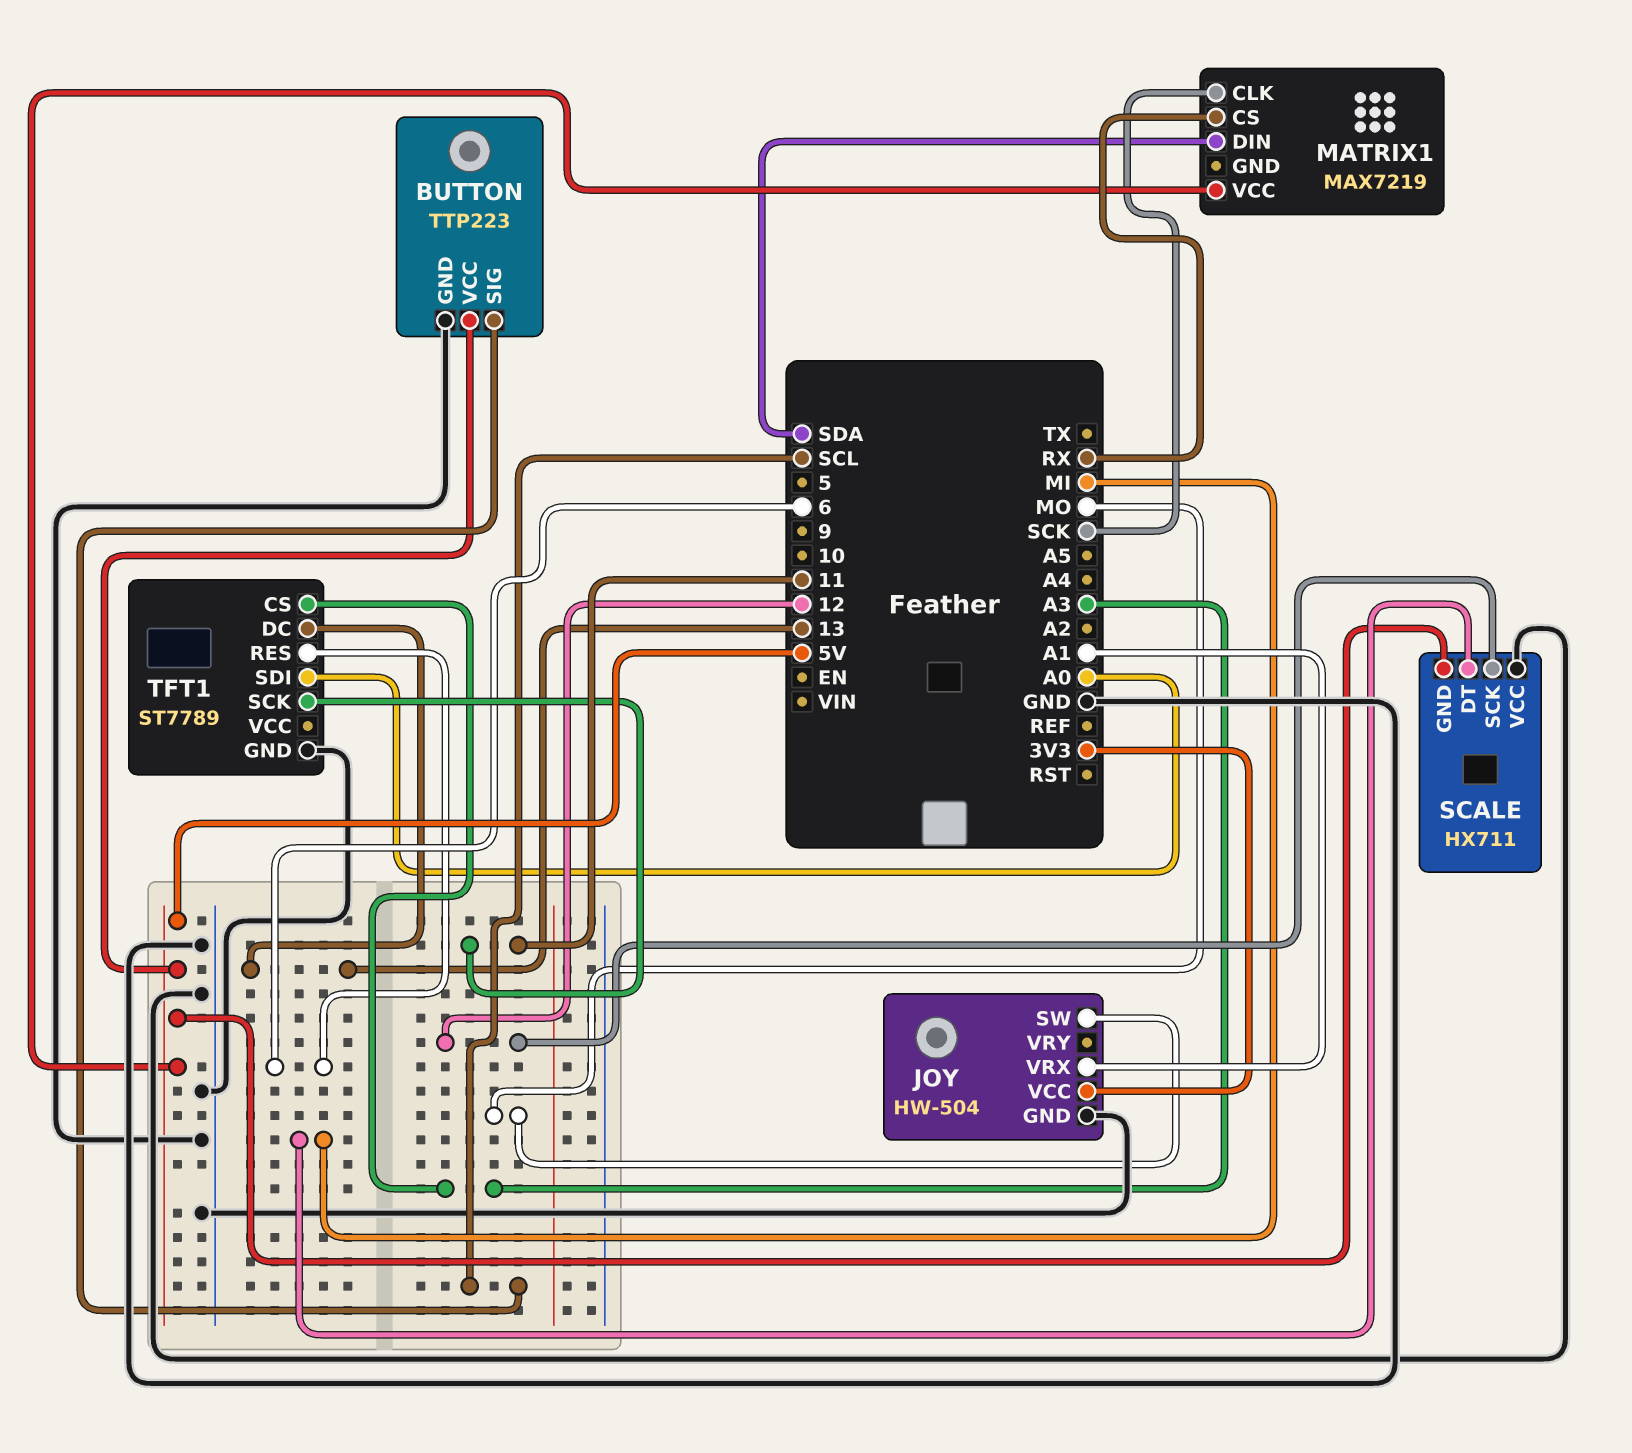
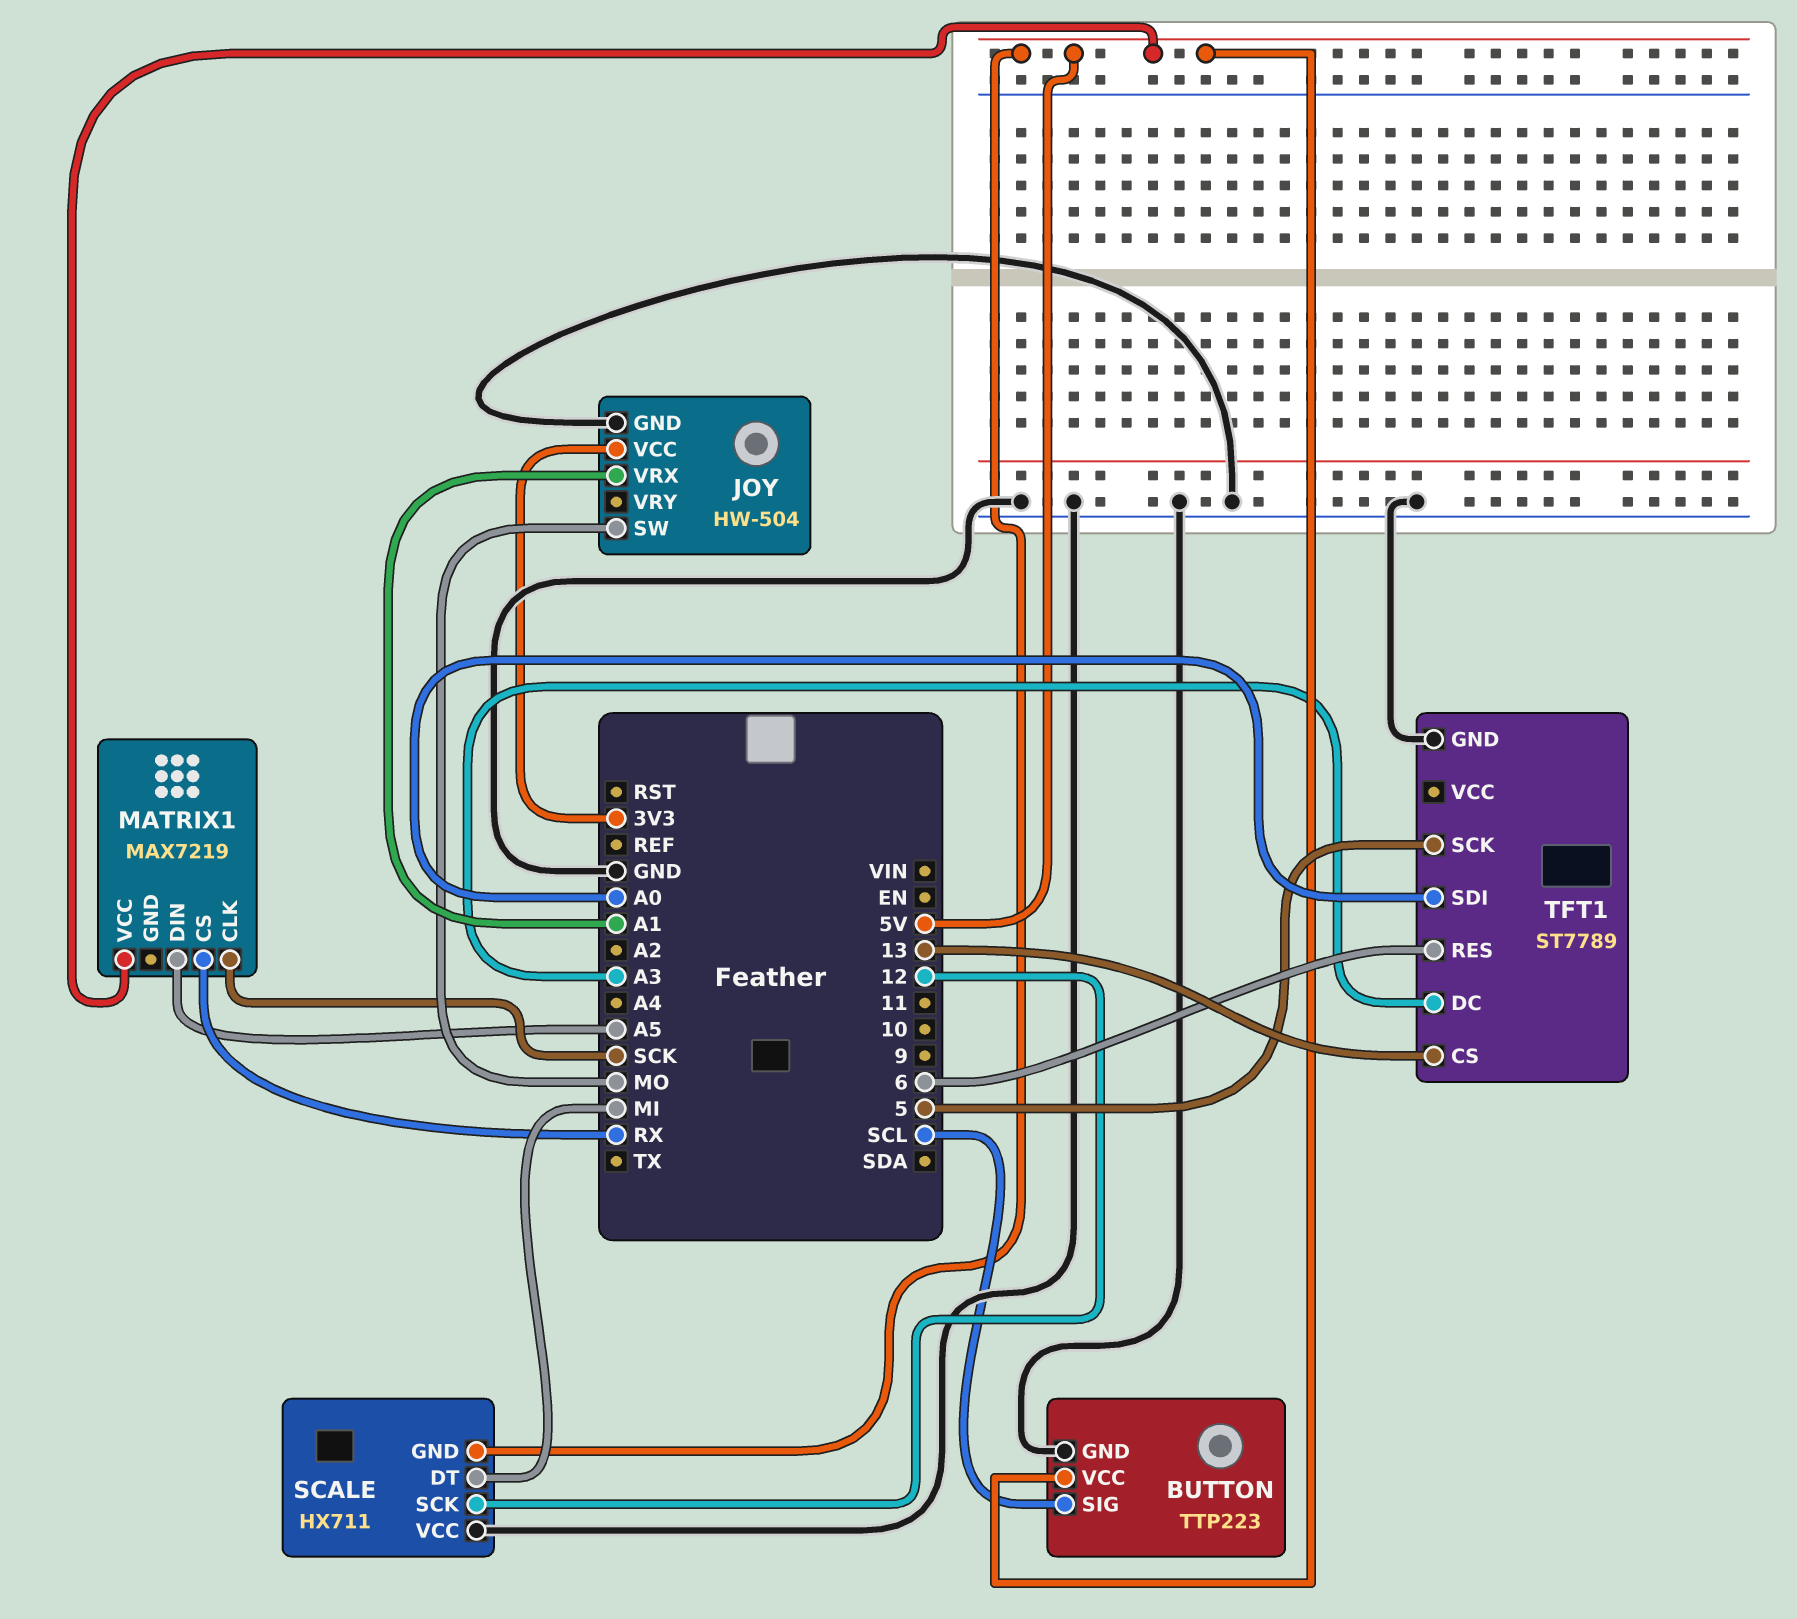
MATRIX1 pin DIN: SDA -> A5
TFT1 pin CS: A3 -> 13
TFT1 pin DC: 13 -> A3
TFT1 pin SCK: 11 -> 5

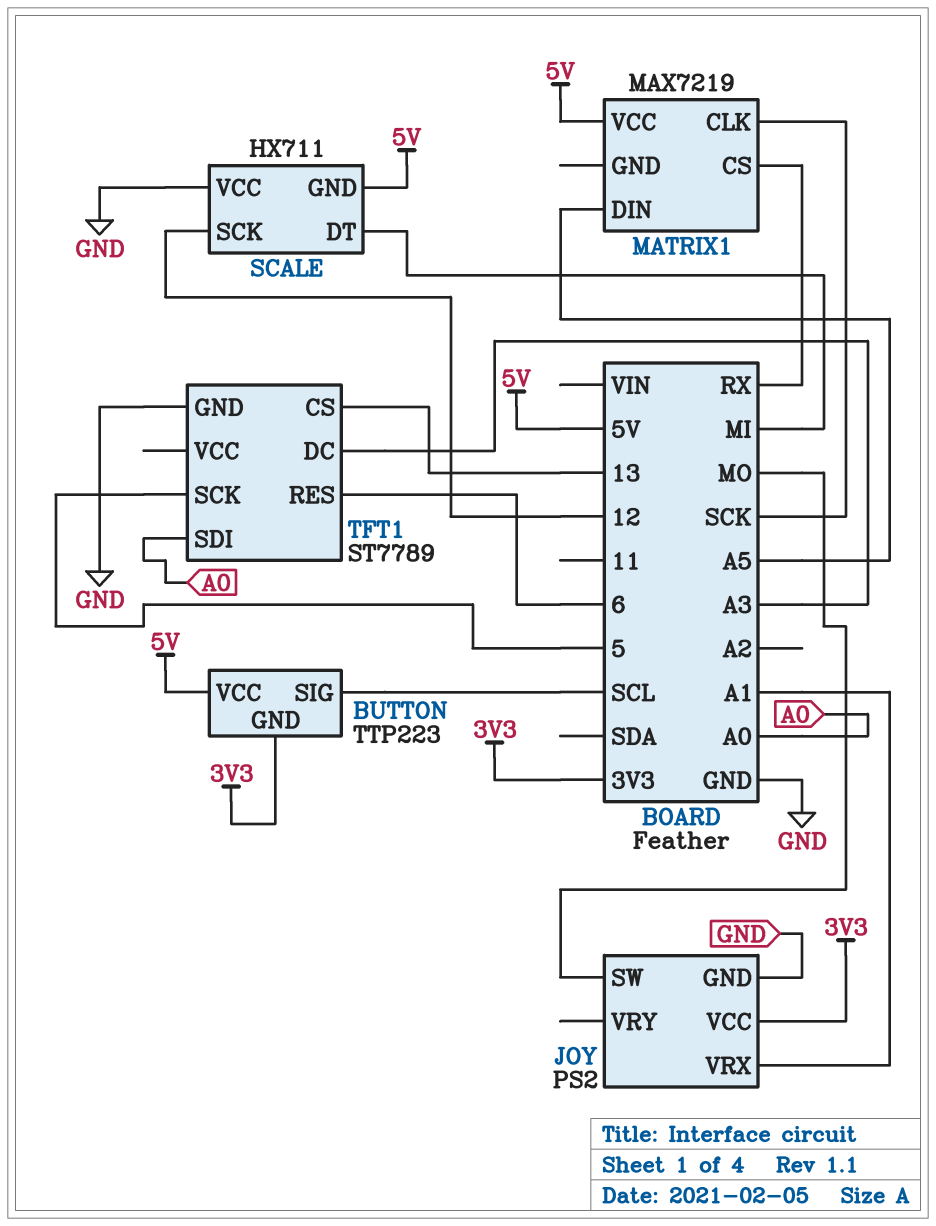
BUTTON pin GND: GND -> 3V3
JOY: HW-504 -> PS2

